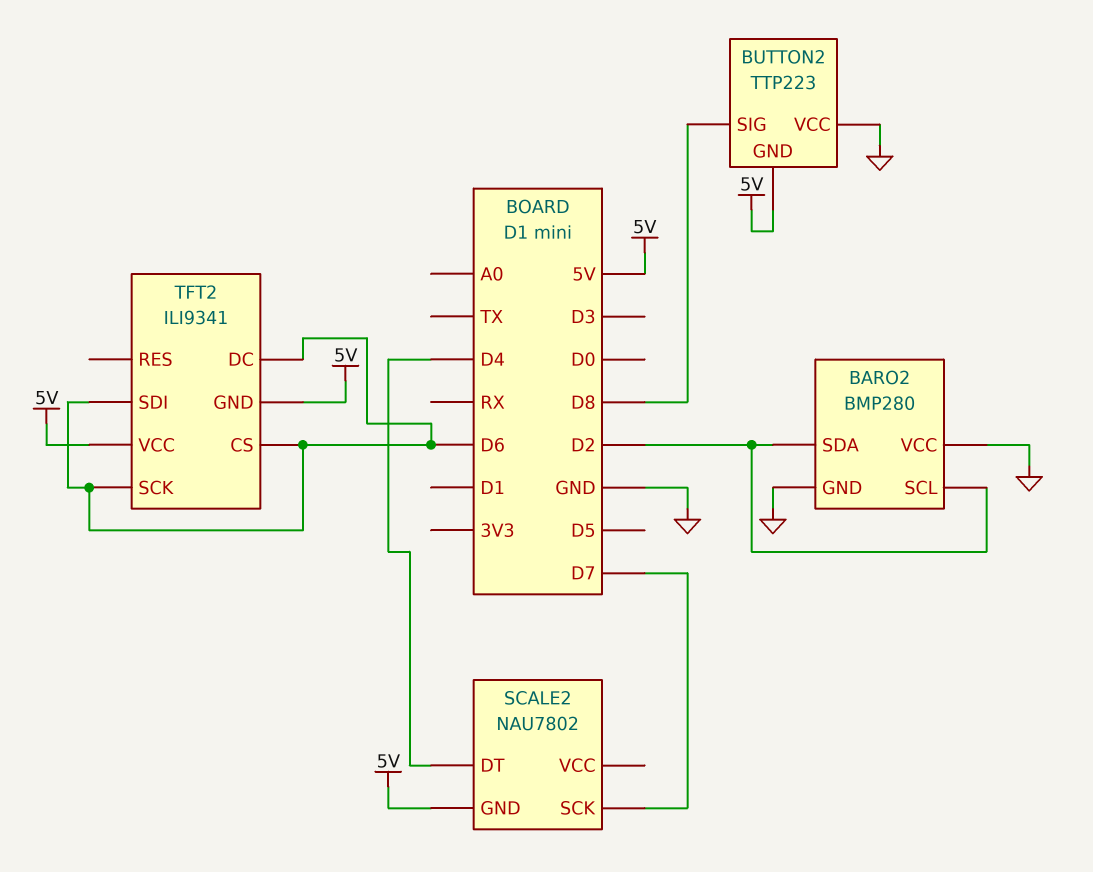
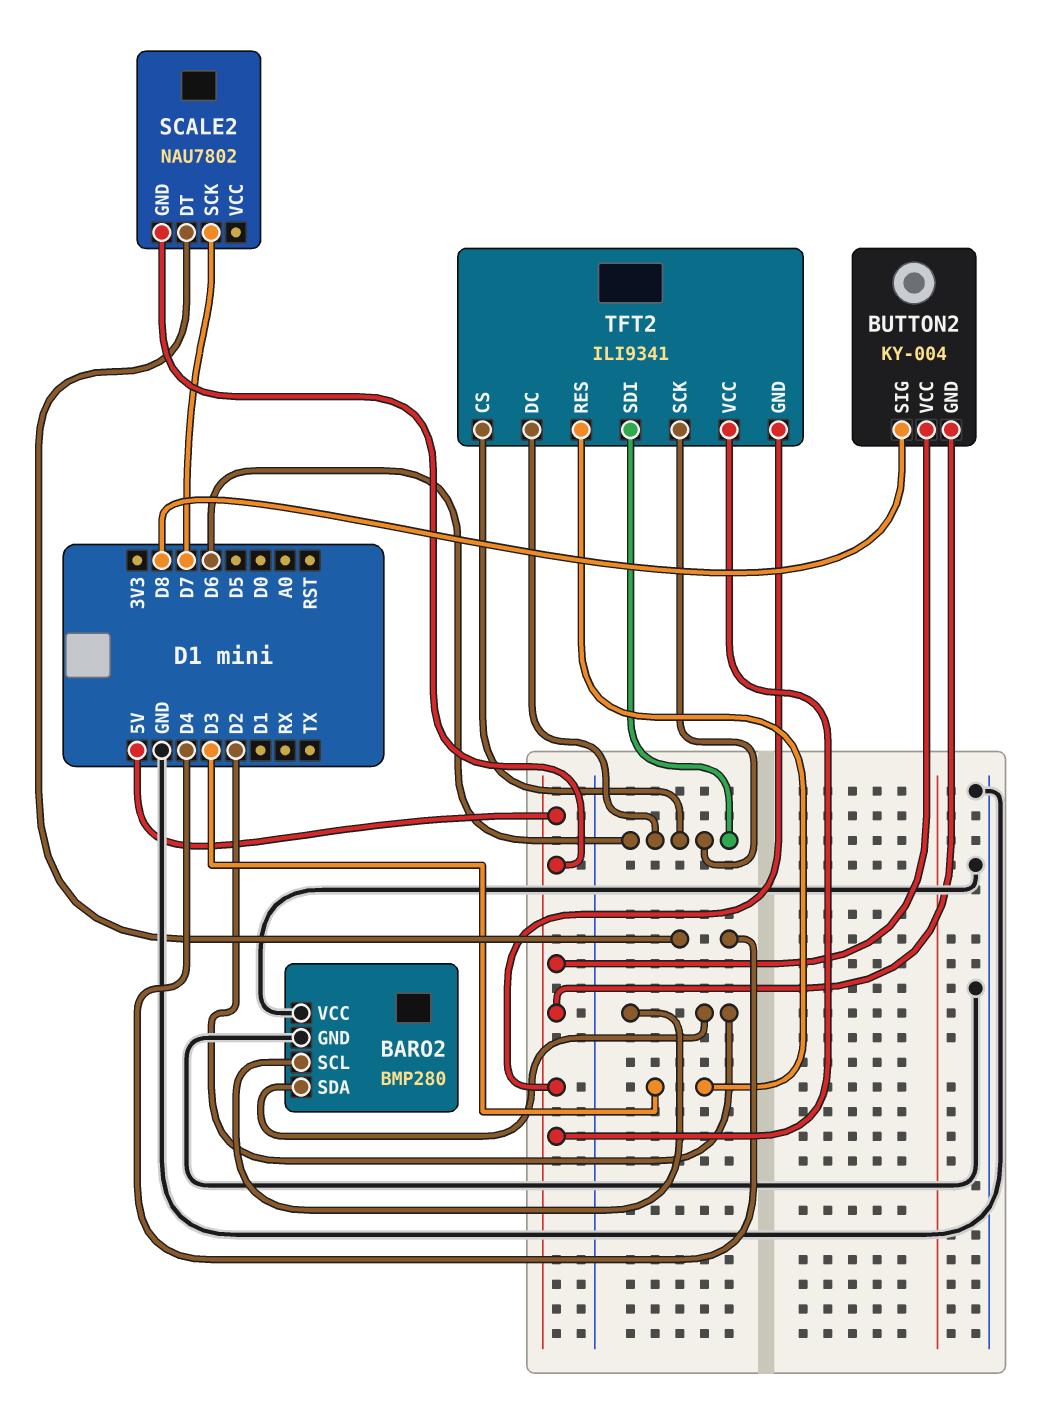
BUTTON2: TTP223 -> KY-004
BUTTON2 pin VCC: GND -> 5V
TFT2 pin RES: none -> D3

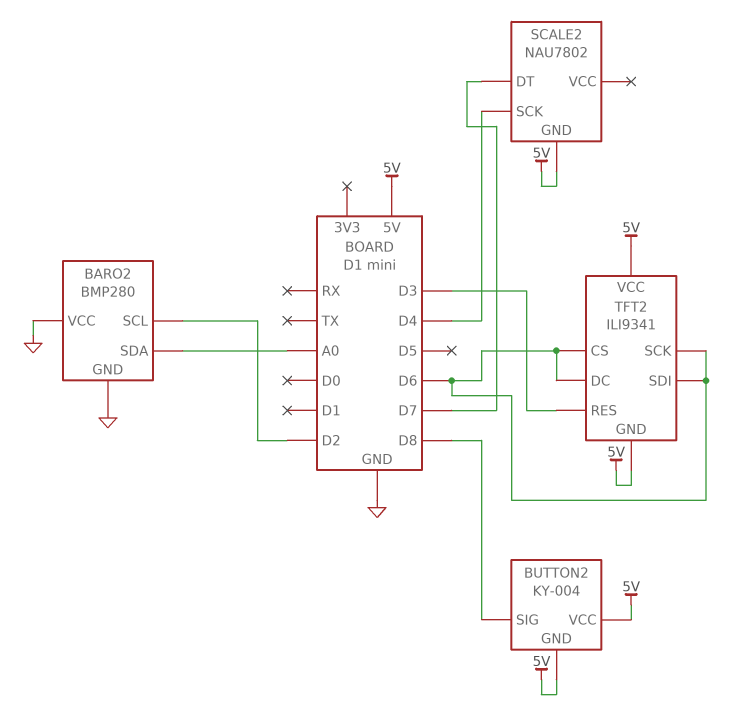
BARO2 pin SDA: D2 -> A0
SCALE2 pin DT: D4 -> D7
SCALE2 pin SCK: D7 -> D4

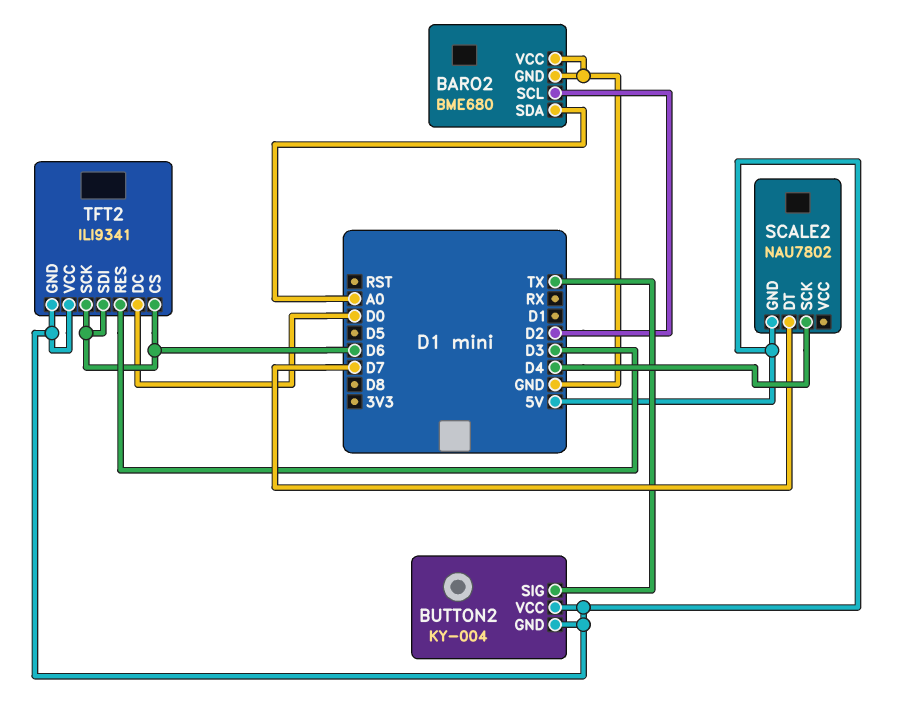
BARO2: BMP280 -> BME680
BUTTON2 pin SIG: D8 -> TX
TFT2 pin DC: D6 -> D0

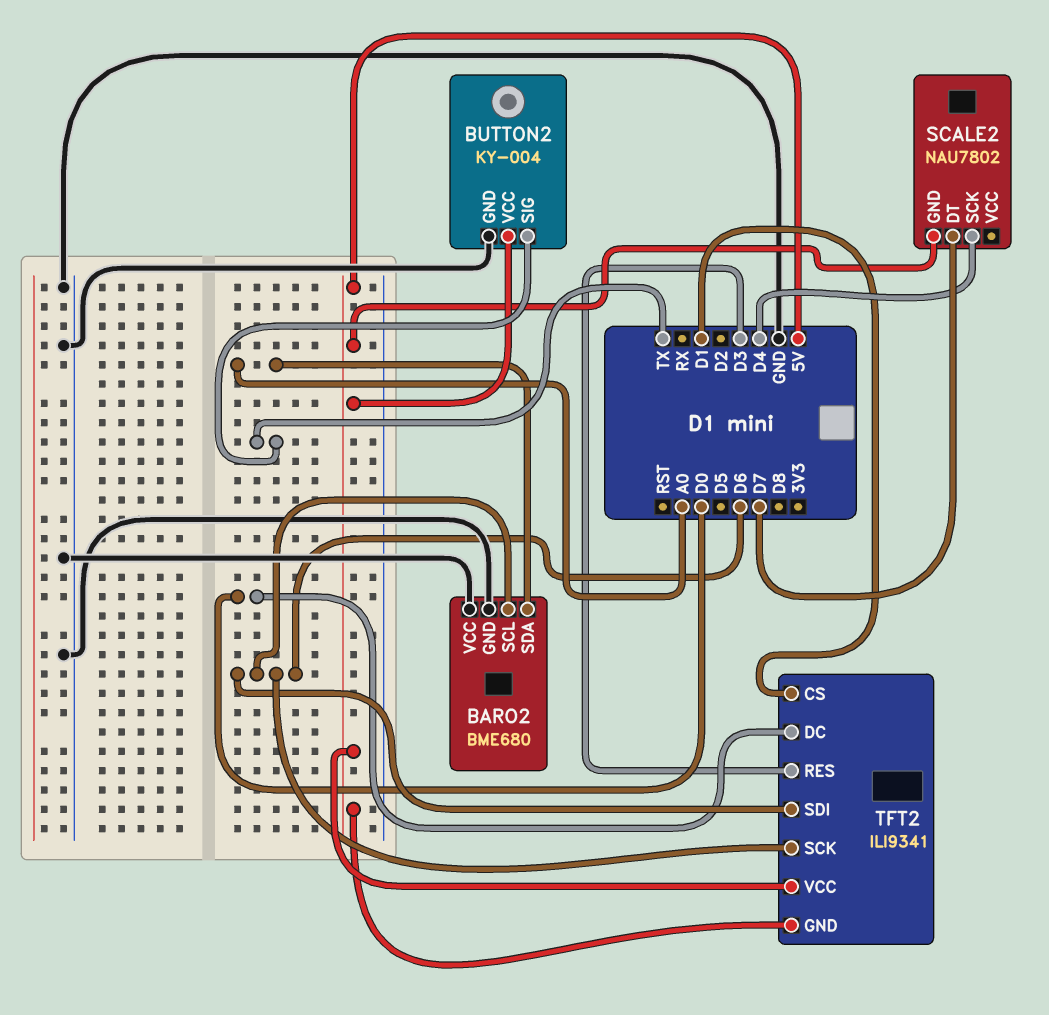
BARO2 pin SCL: D2 -> D6
BUTTON2 pin GND: 5V -> GND
TFT2 pin CS: D6 -> D1

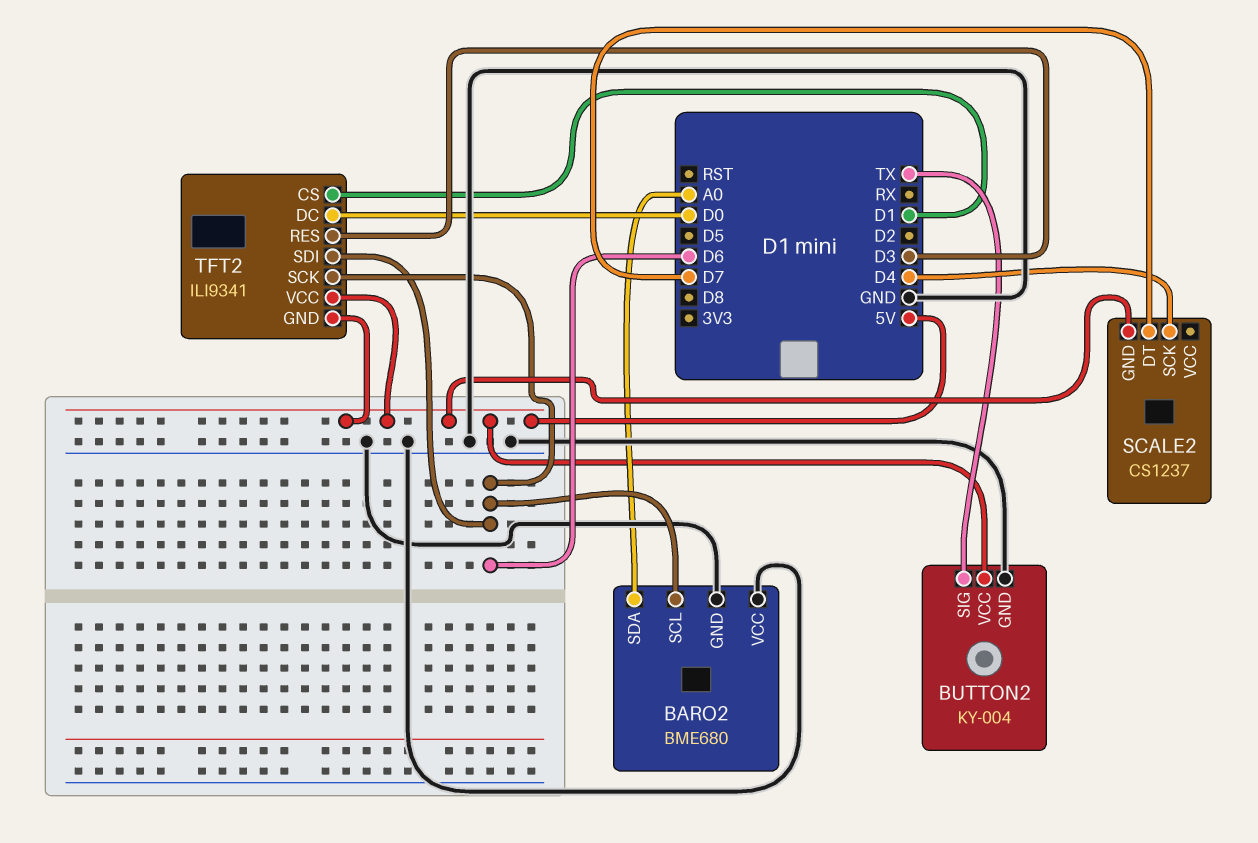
SCALE2: NAU7802 -> CS1237

